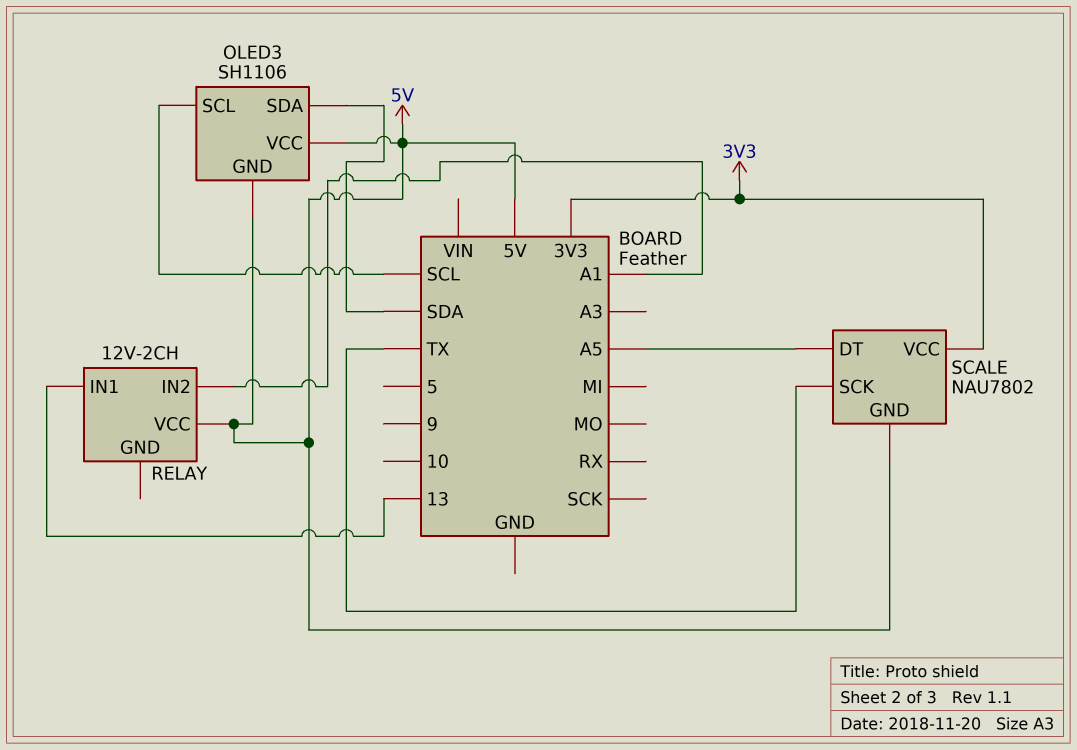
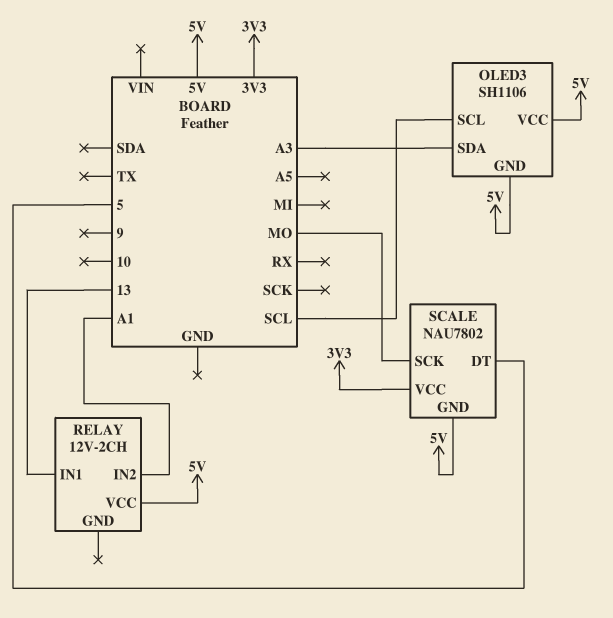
OLED3 pin SDA: SDA -> A3
SCALE pin DT: A5 -> 5
SCALE pin SCK: TX -> MO

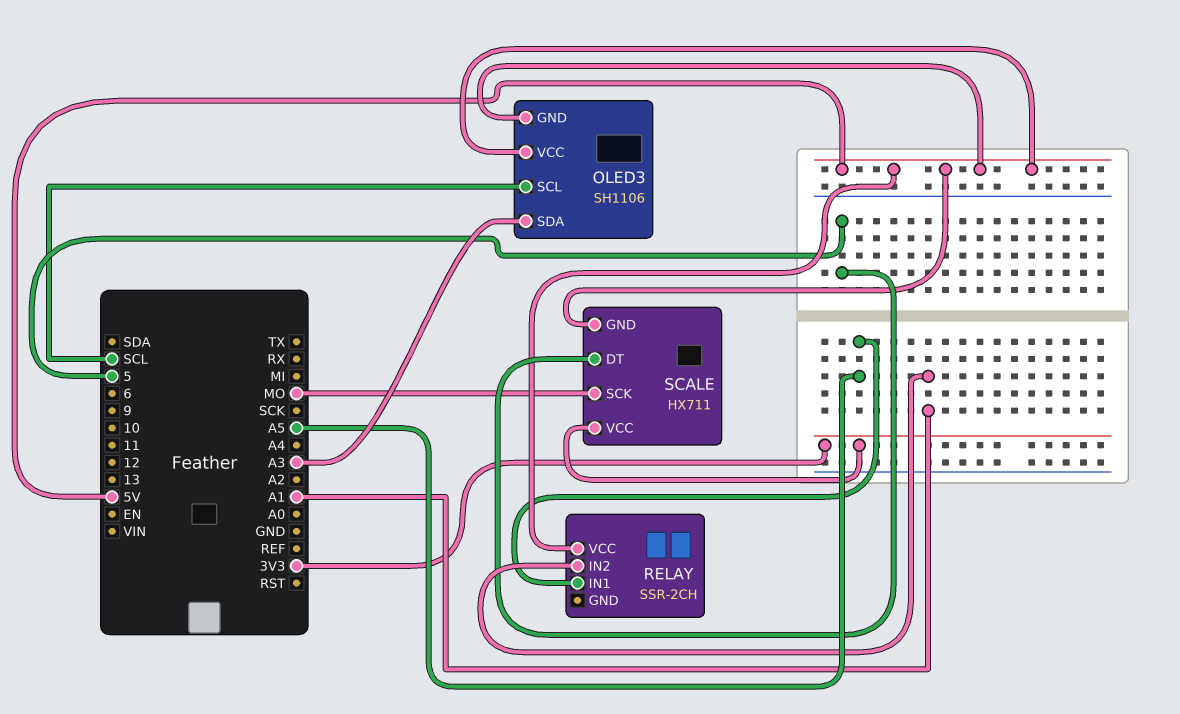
RELAY: 12V-2CH -> SSR-2CH
RELAY pin IN1: 13 -> A5
SCALE: NAU7802 -> HX711

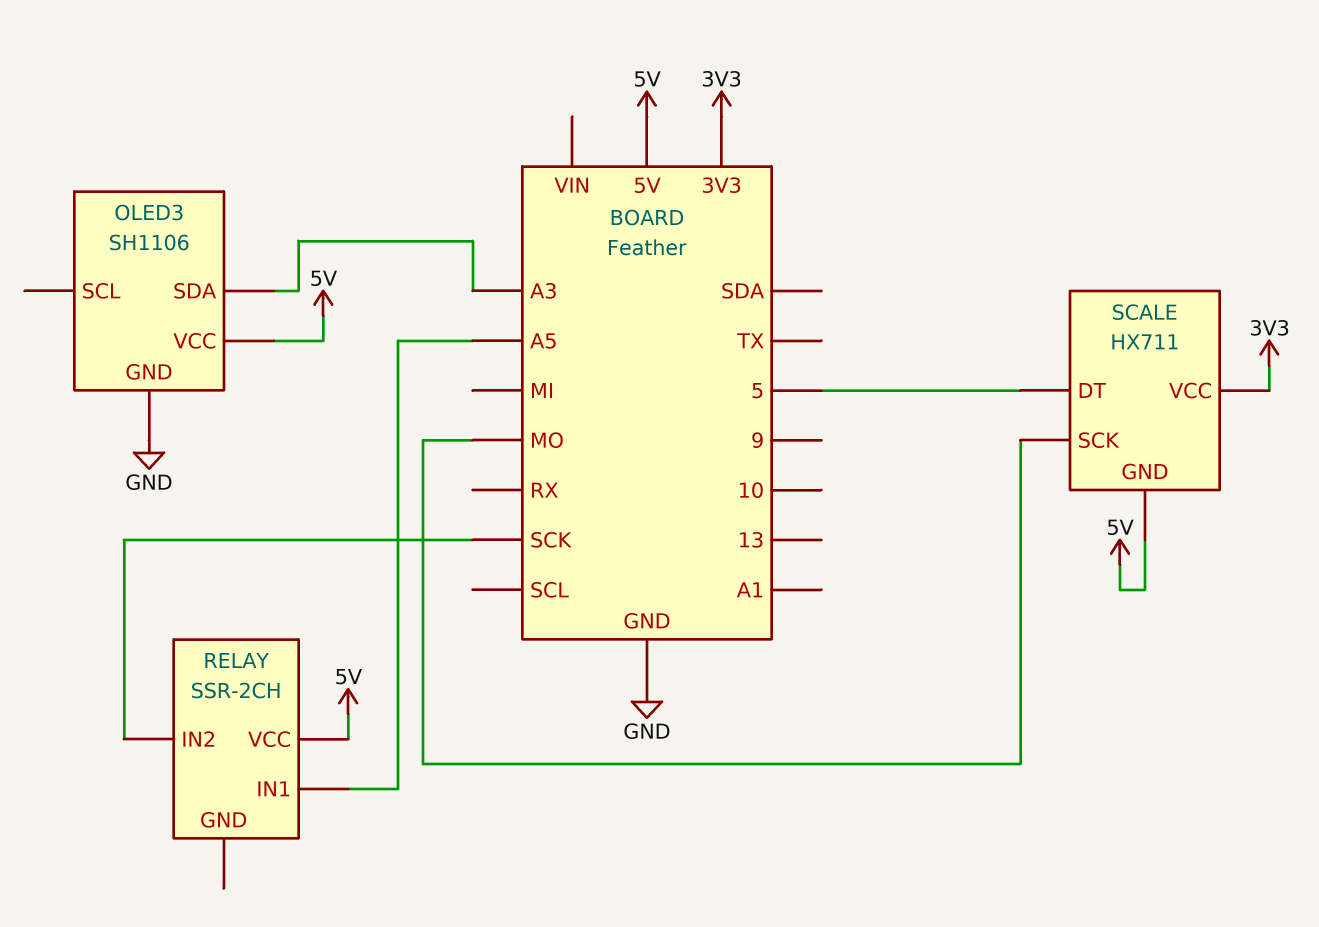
OLED3 pin GND: 5V -> GND
OLED3 pin SCL: SCL -> none
RELAY pin IN2: A1 -> SCK

